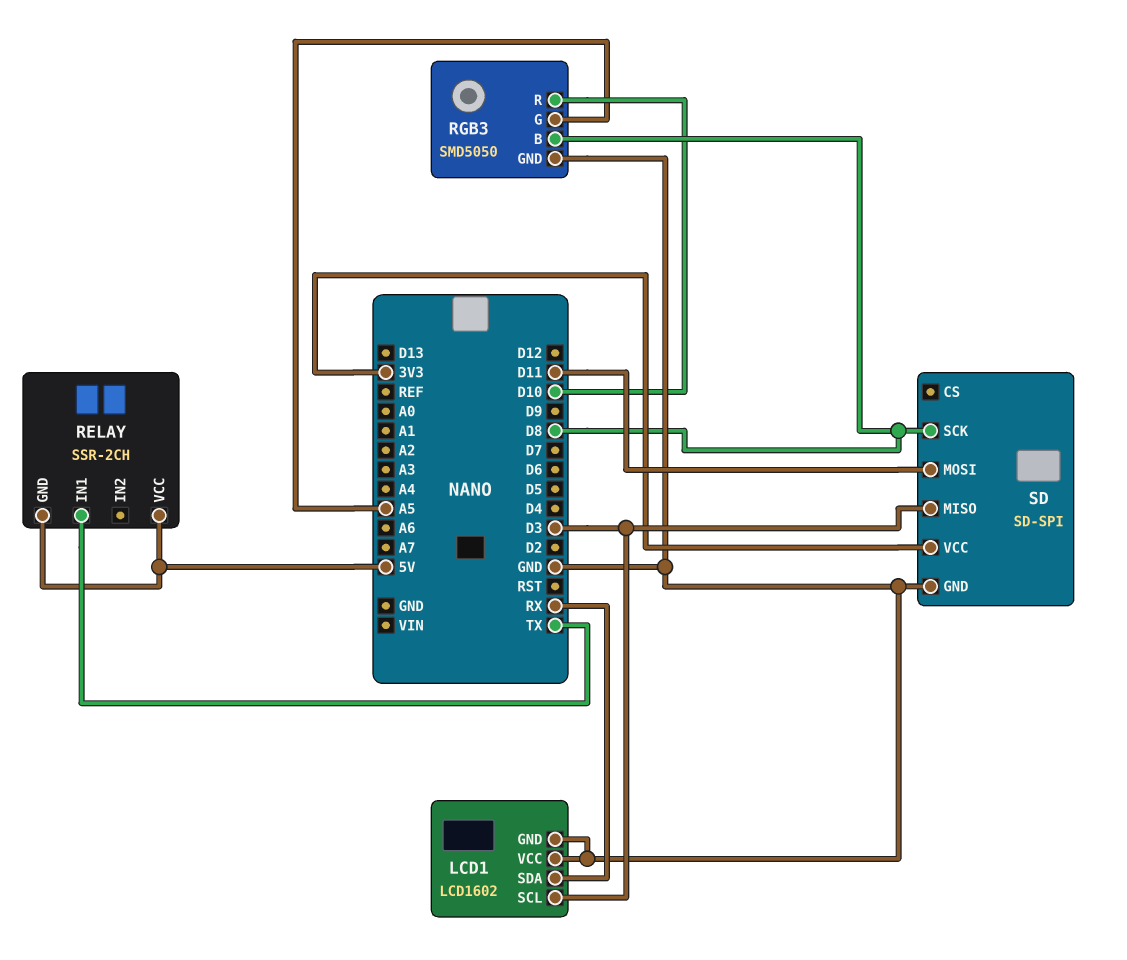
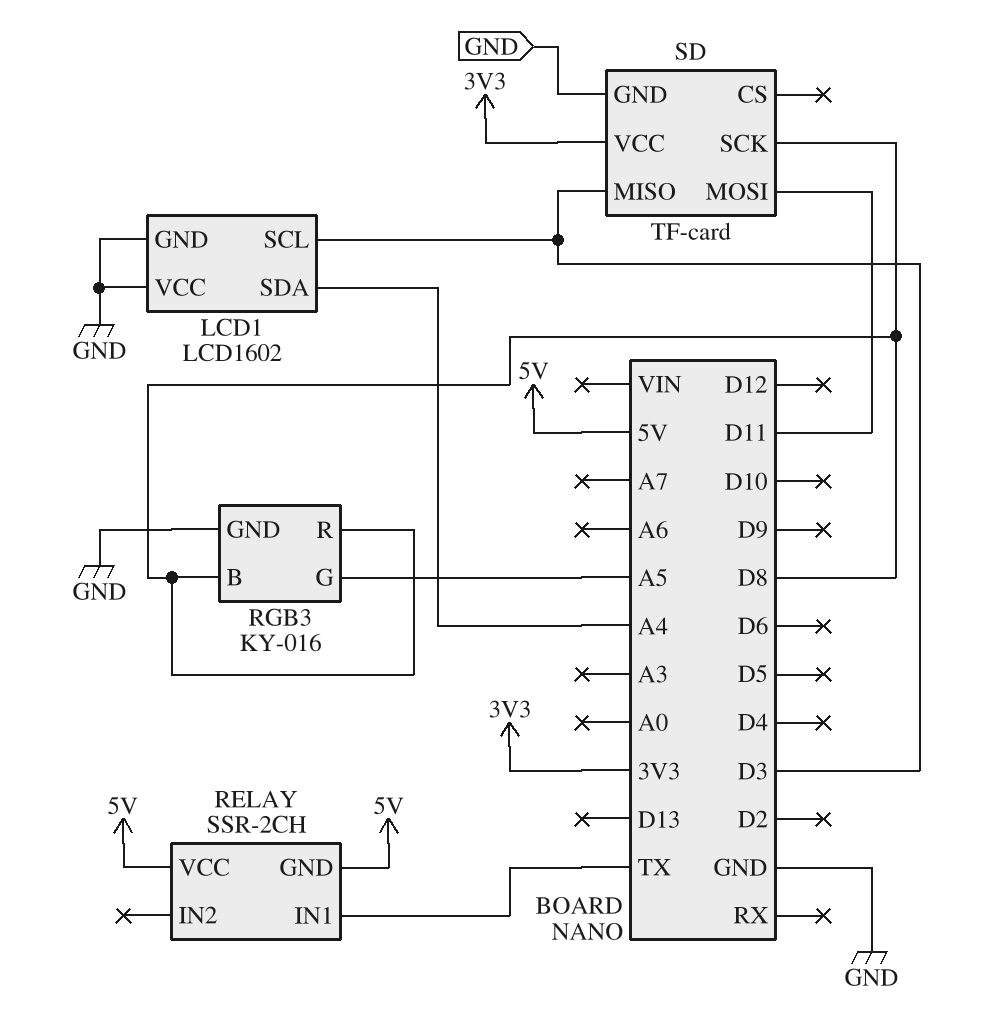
LCD1 pin SDA: RX -> A4
RGB3: SMD5050 -> KY-016
RGB3 pin R: D10 -> D8
SD: SD-SPI -> TF-card

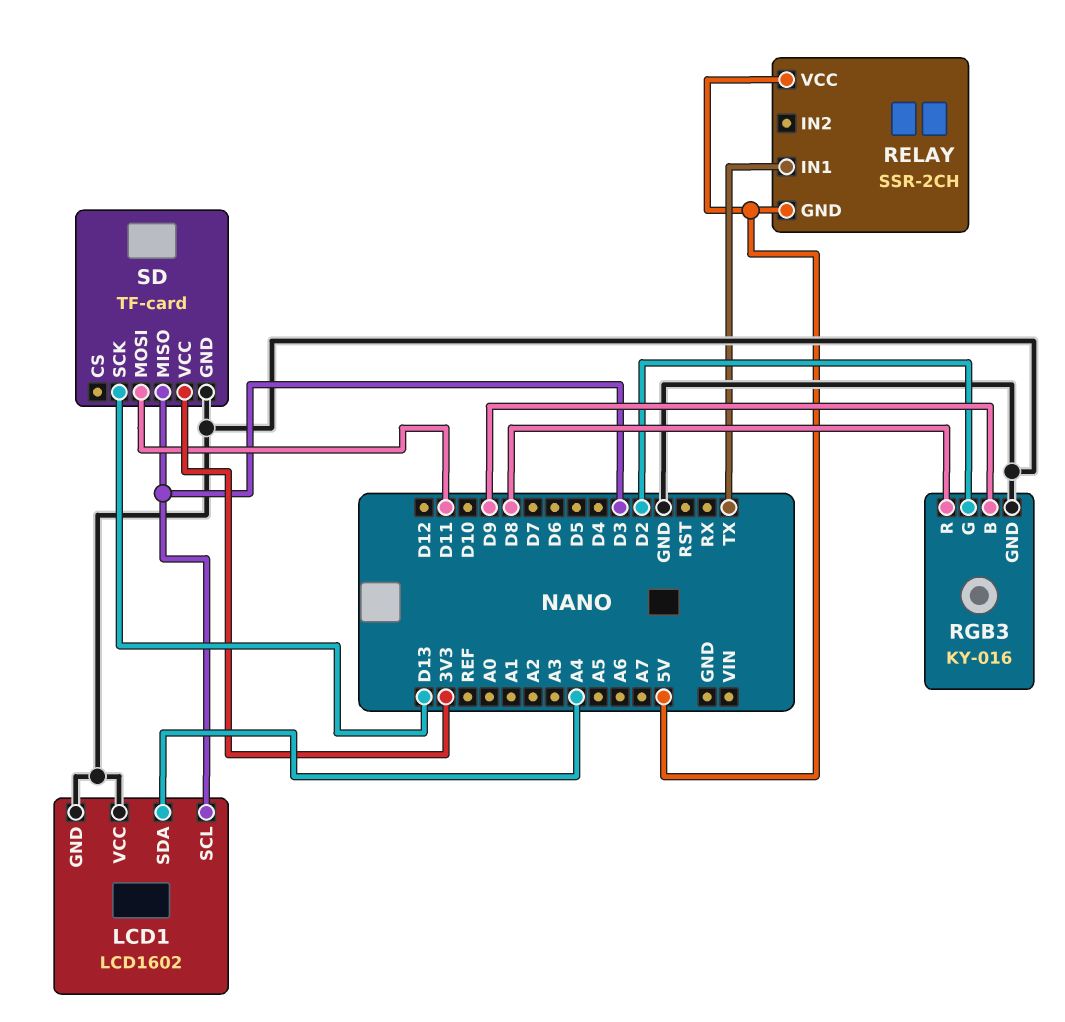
RGB3 pin B: D8 -> D9
RGB3 pin G: A5 -> D2
SD pin SCK: D8 -> D13

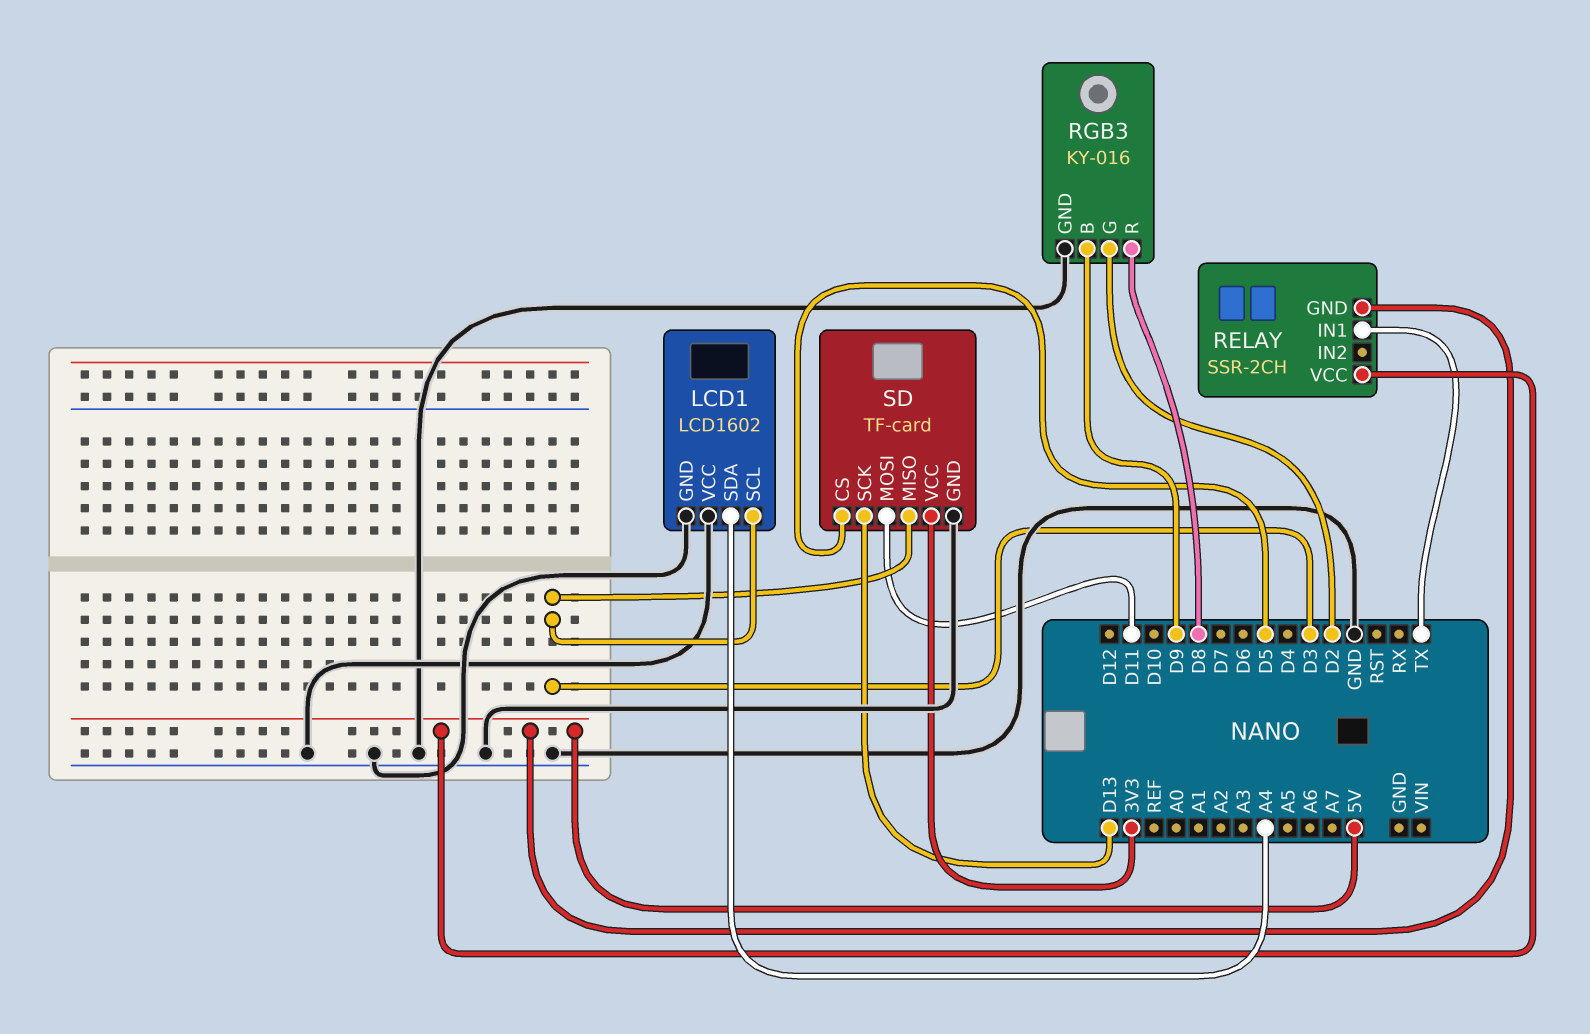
SD pin CS: none -> D5

